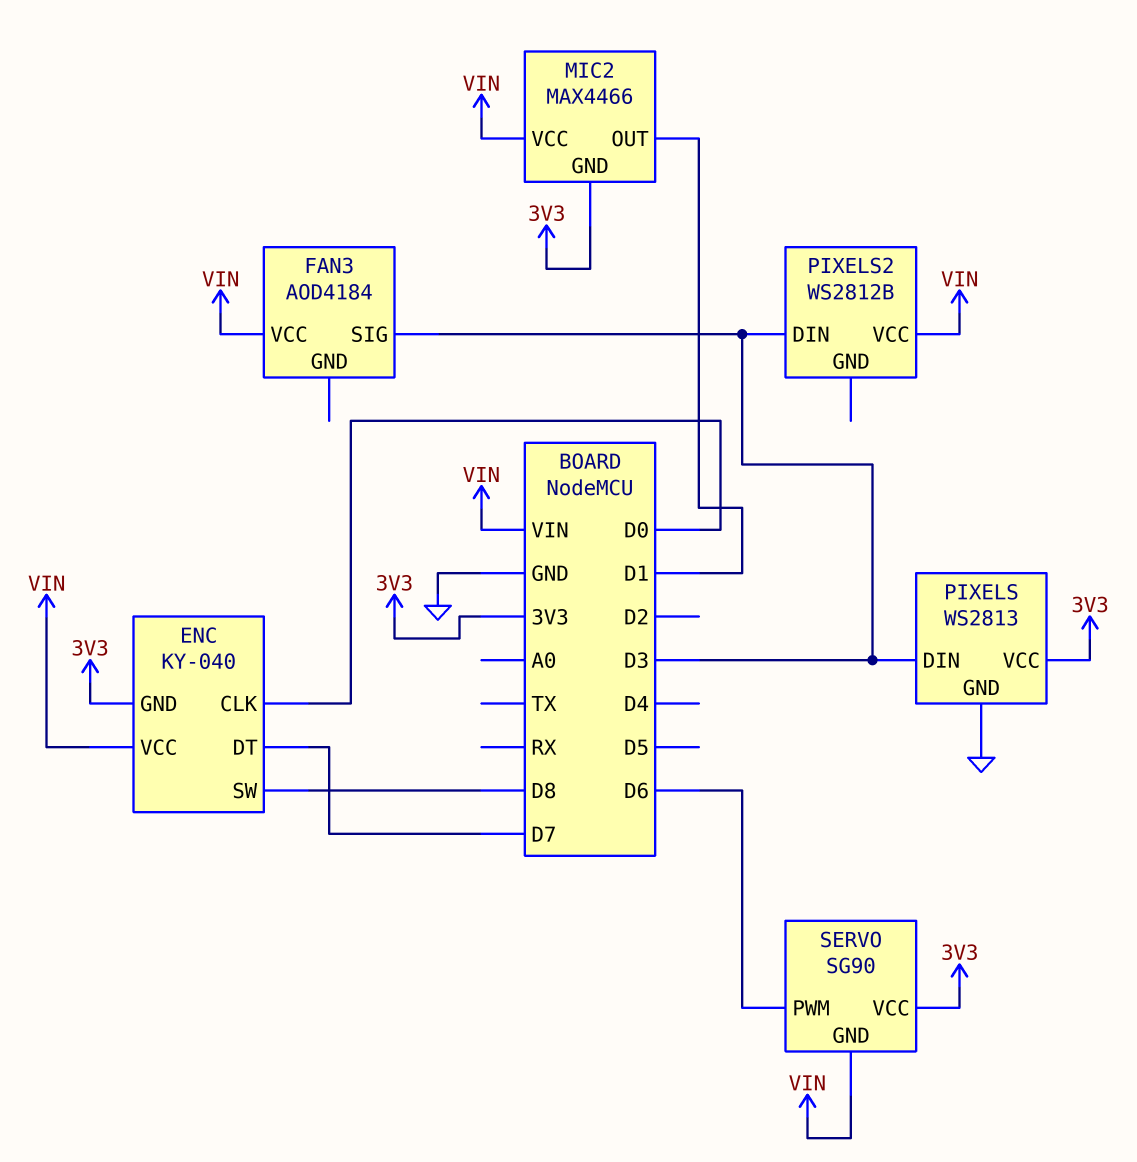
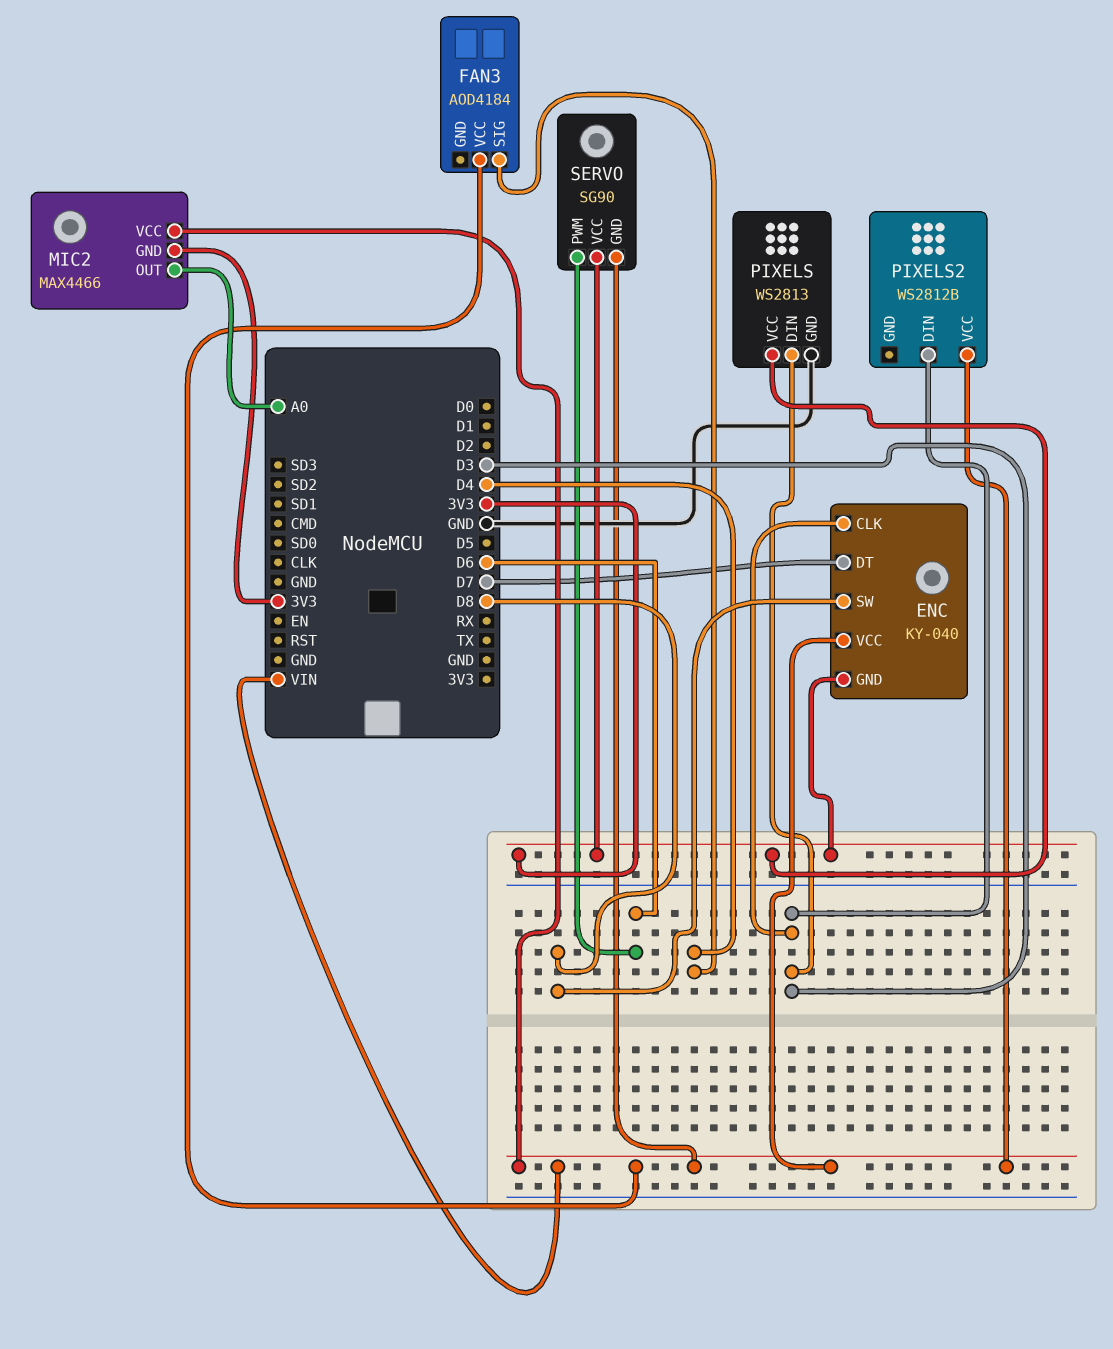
ENC pin CLK: D0 -> D3
FAN3 pin SIG: D3 -> D4
MIC2 pin OUT: D1 -> A0

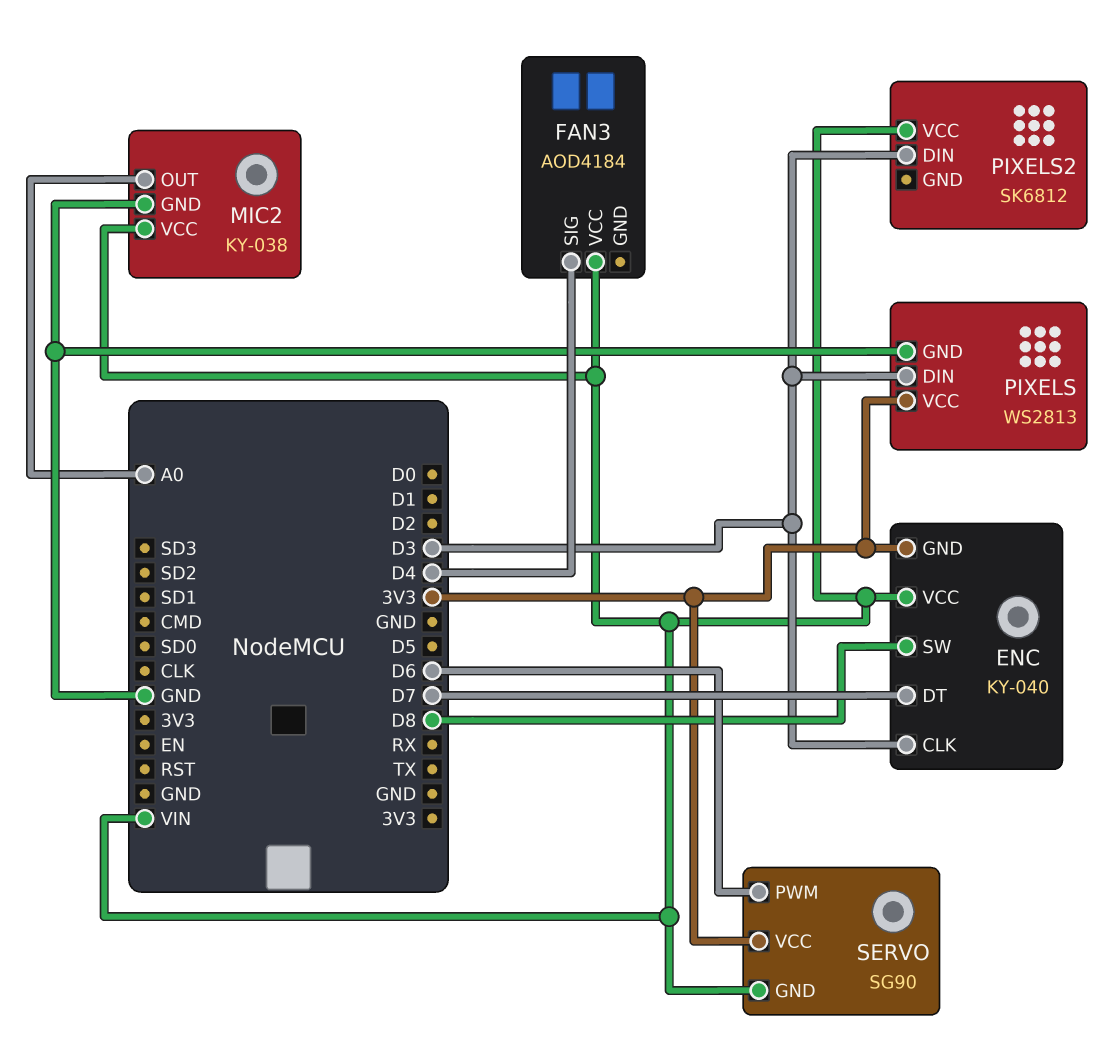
MIC2: MAX4466 -> KY-038
MIC2 pin GND: 3V3 -> GND
PIXELS2: WS2812B -> SK6812

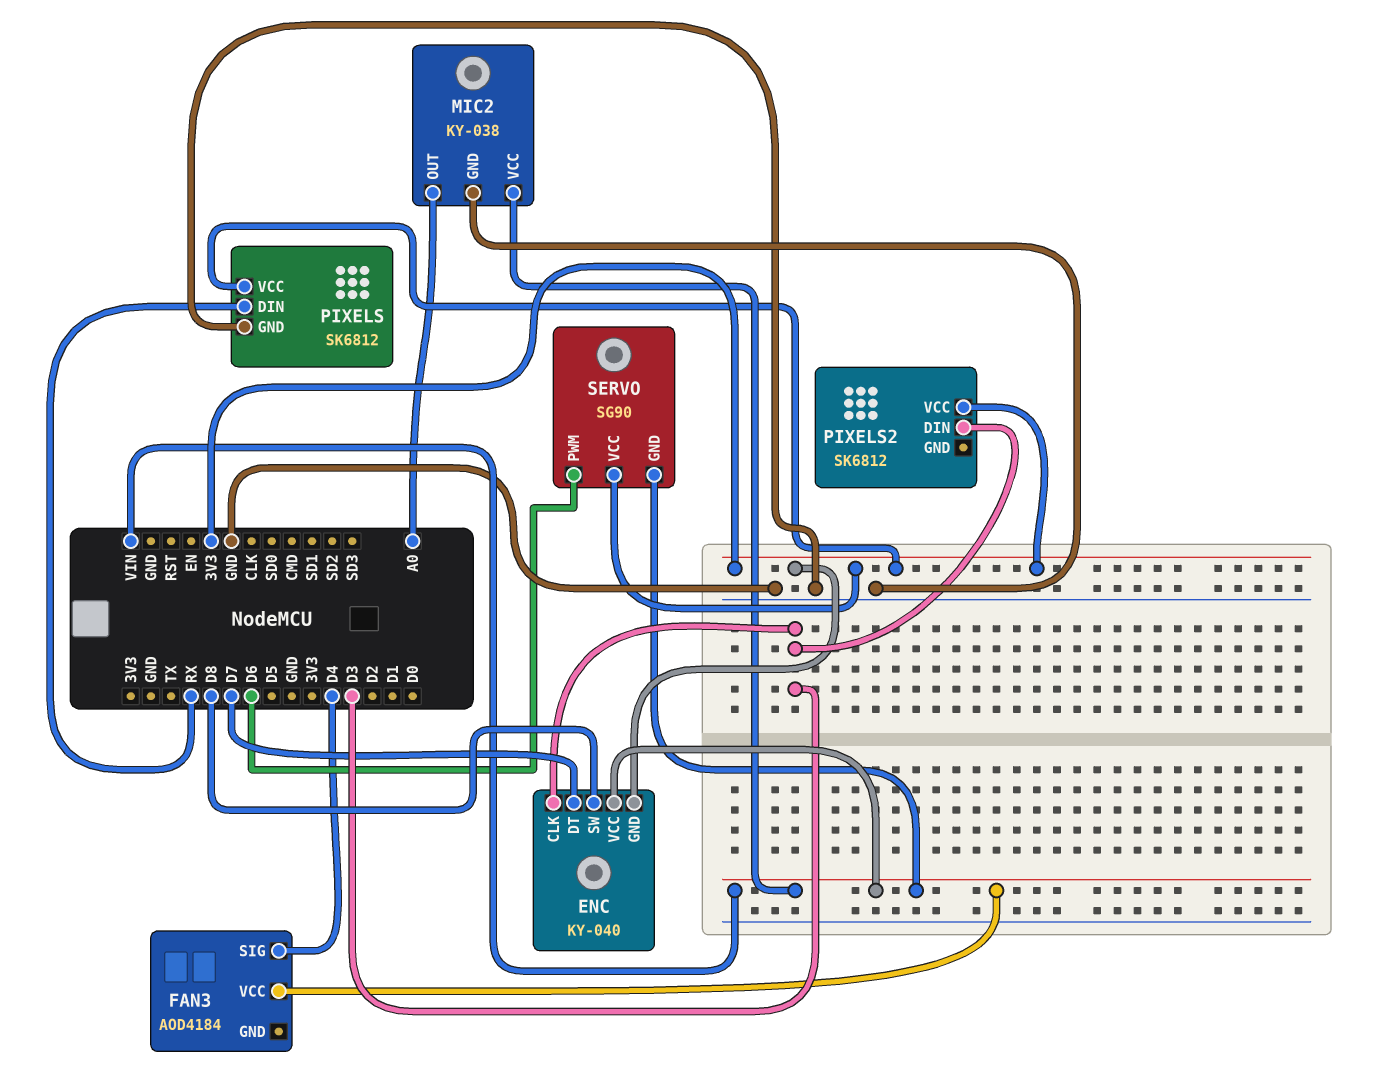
PIXELS: WS2813 -> SK6812
PIXELS pin DIN: D3 -> RX
PIXELS2 pin VCC: VIN -> 3V3

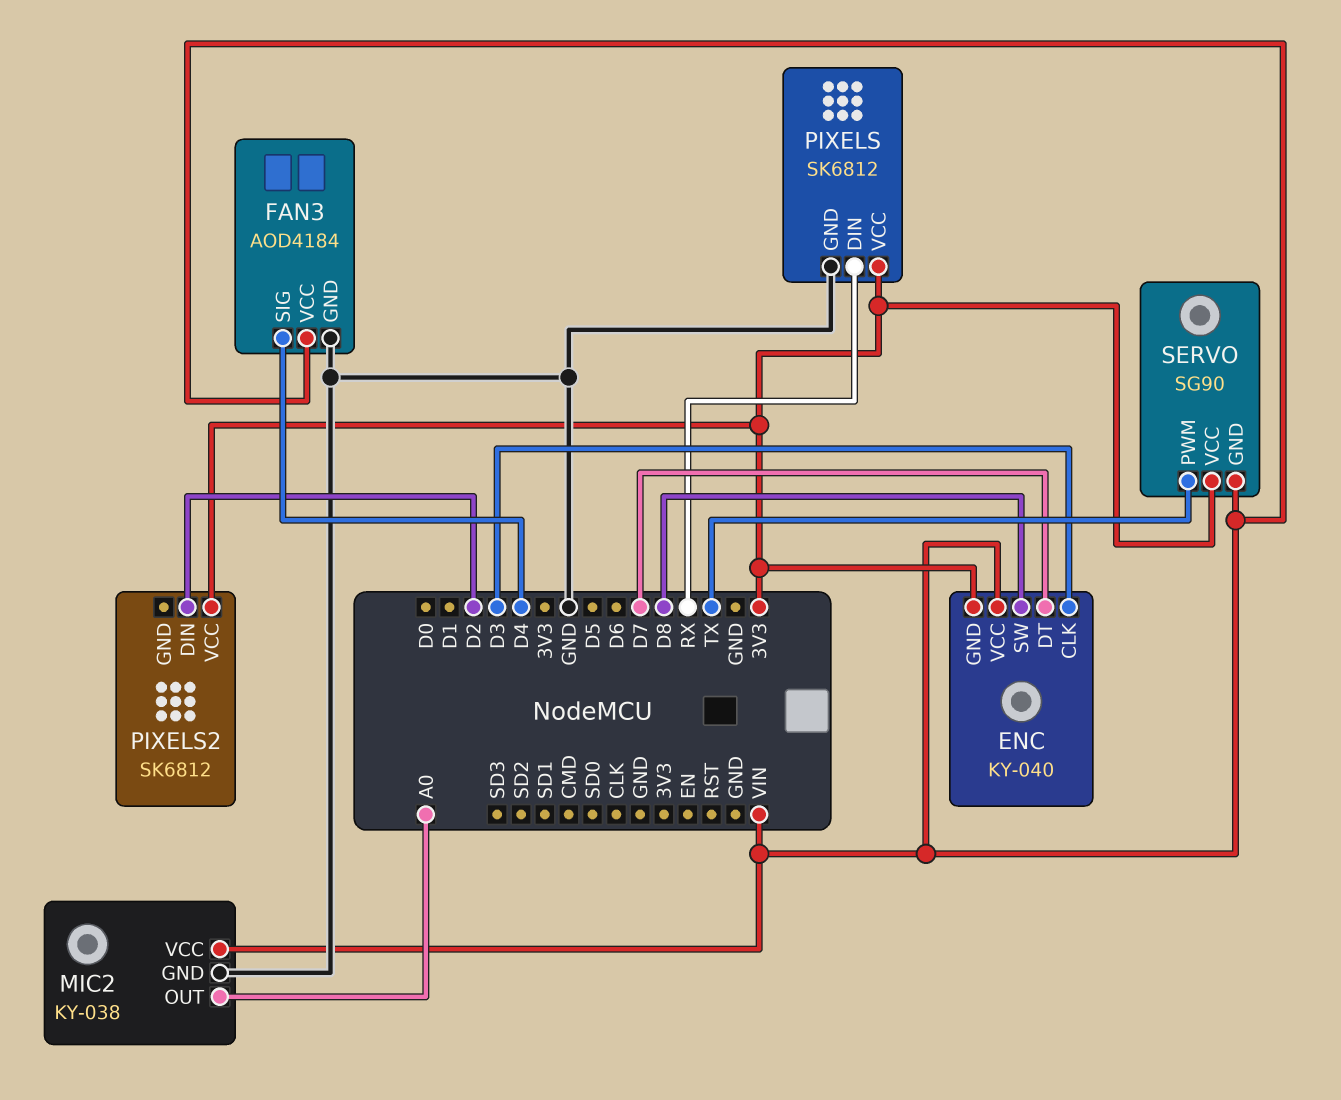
FAN3 pin GND: none -> GND
PIXELS2 pin DIN: D3 -> D2
SERVO pin PWM: D6 -> TX

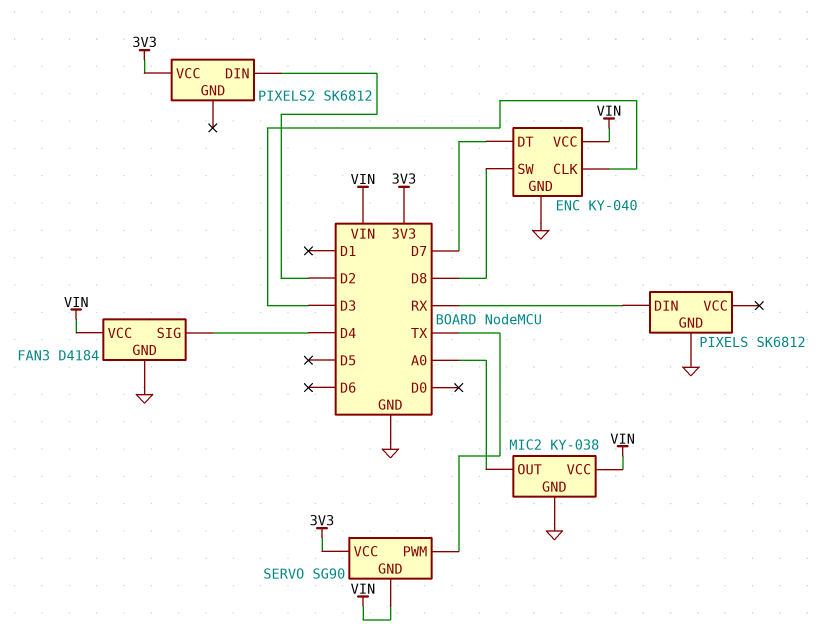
ENC pin GND: 3V3 -> GND
FAN3: AOD4184 -> D4184
PIXELS pin VCC: 3V3 -> none

